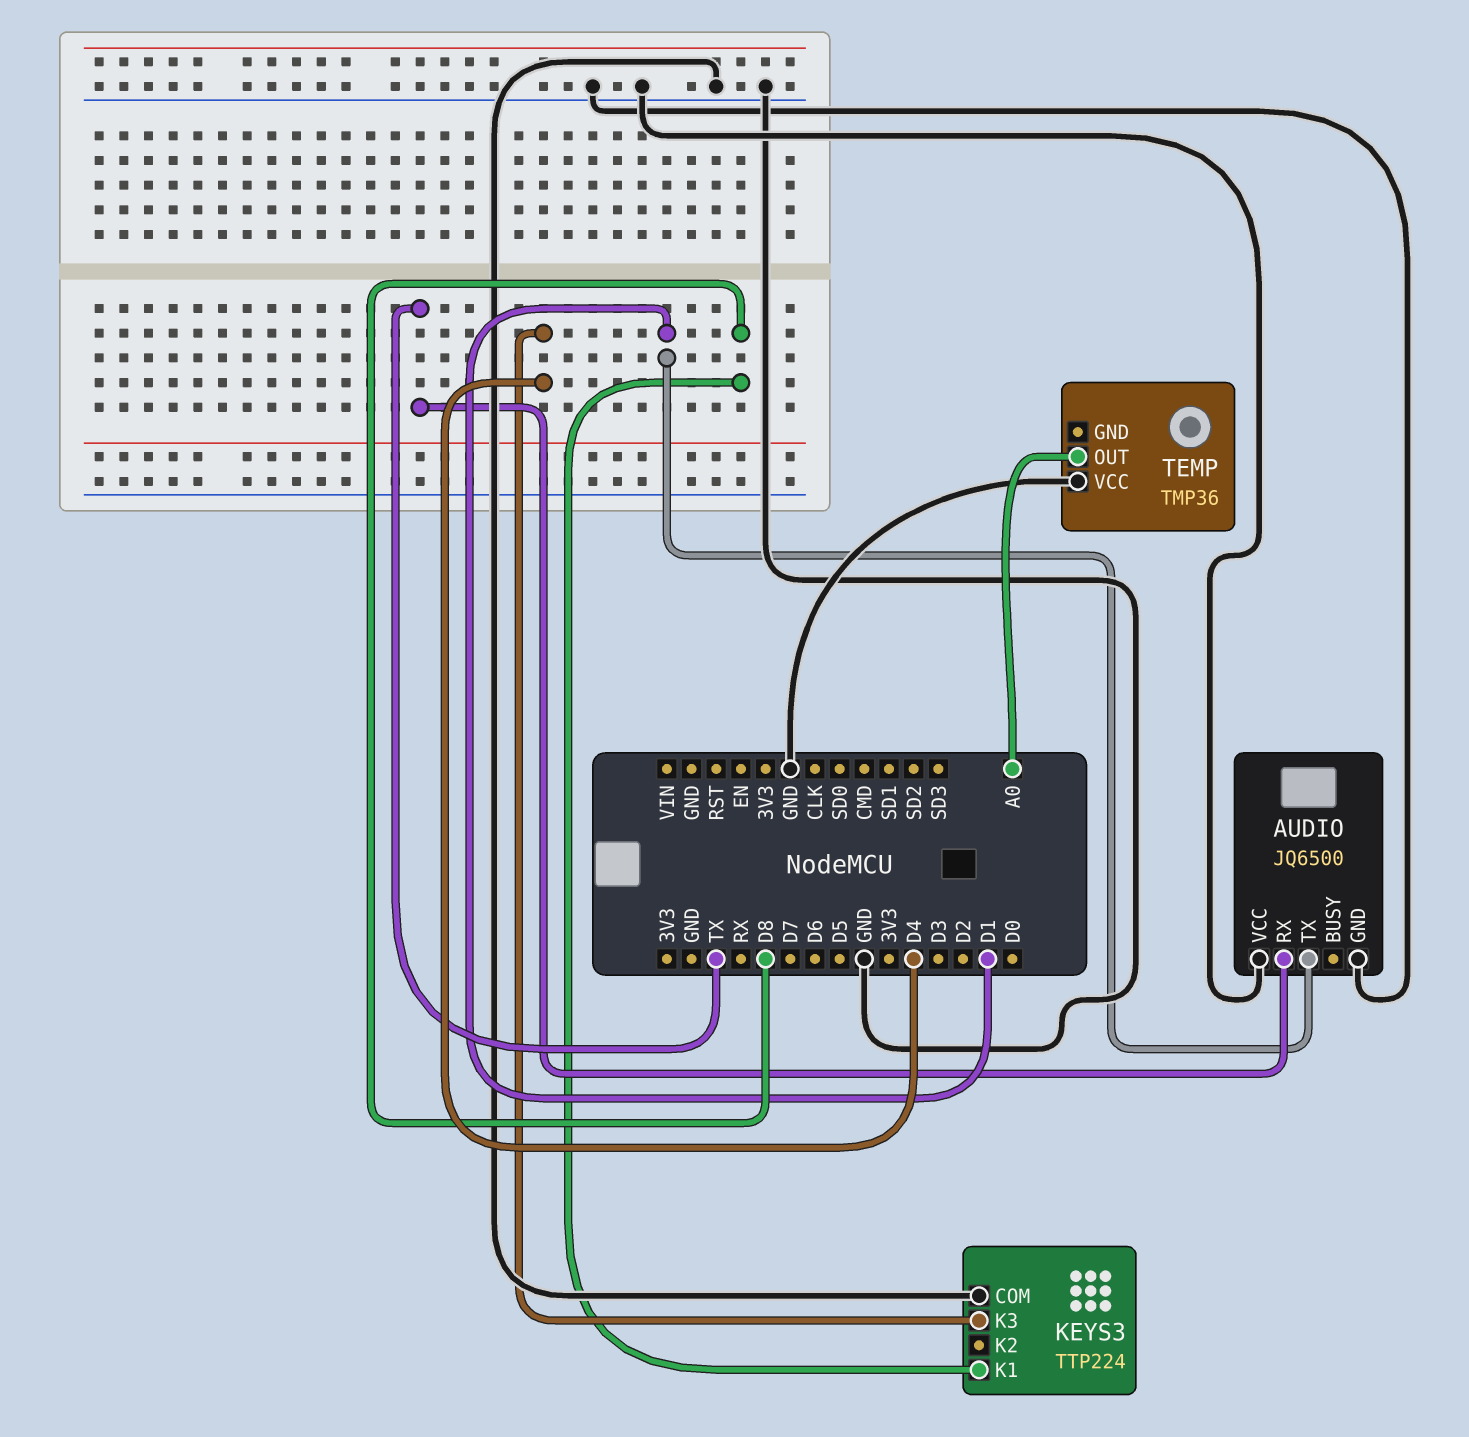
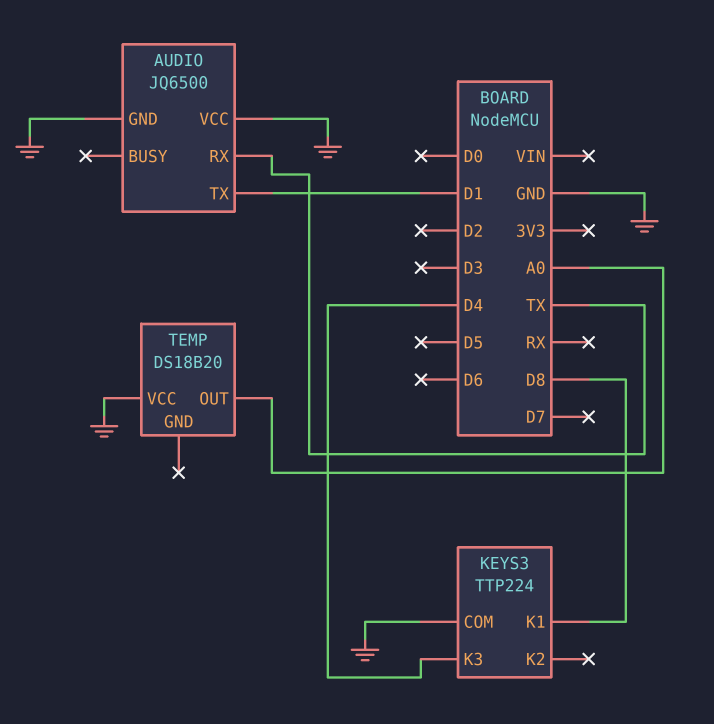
TEMP: TMP36 -> DS18B20

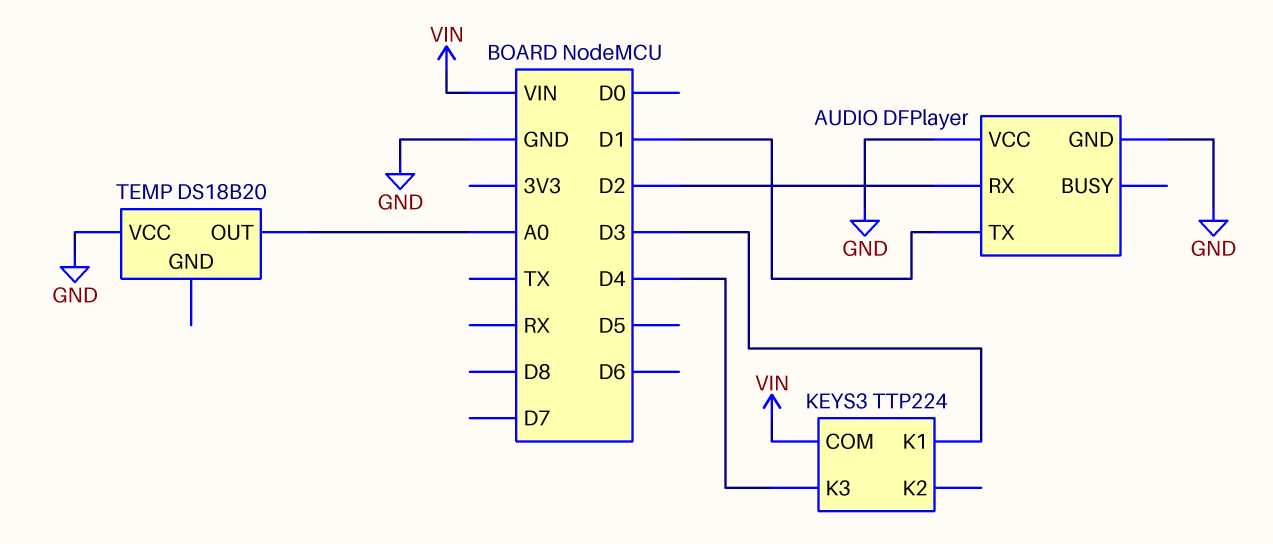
AUDIO: JQ6500 -> DFPlayer
AUDIO pin RX: TX -> D2
KEYS3 pin COM: GND -> VIN
KEYS3 pin K1: D8 -> D3

